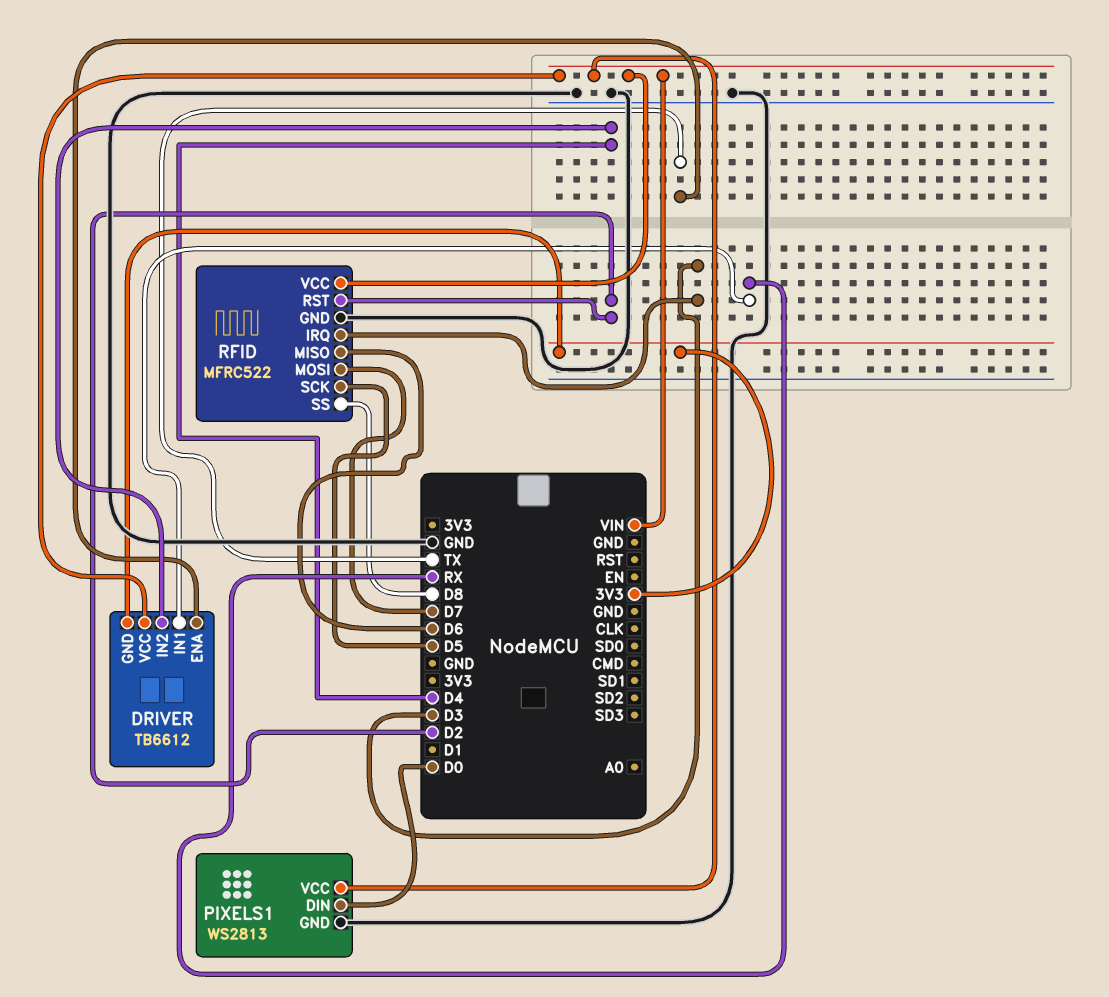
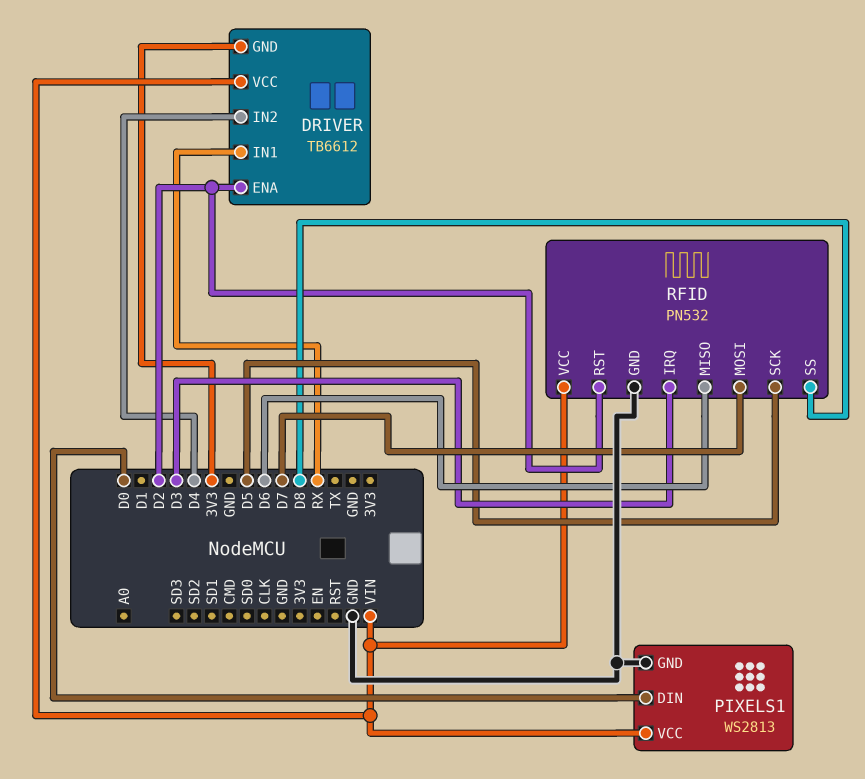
DRIVER pin ENA: TX -> D2
RFID: MFRC522 -> PN532

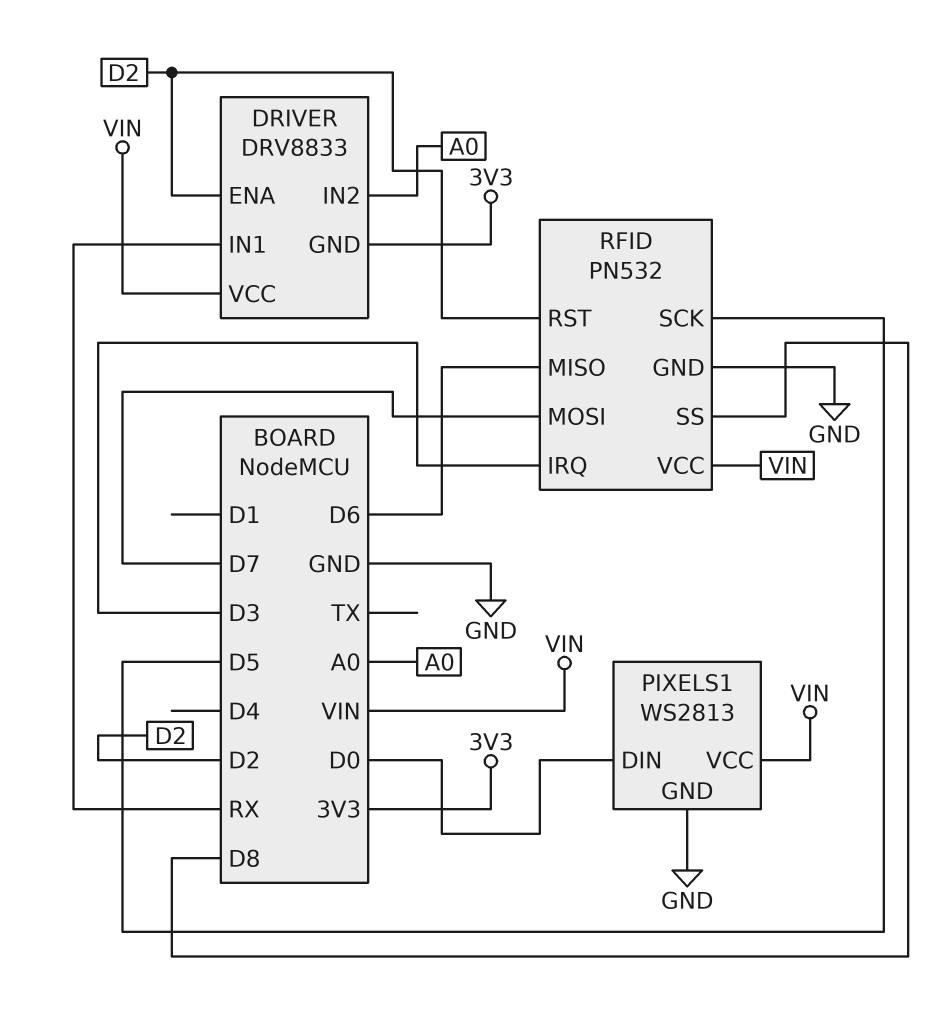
DRIVER: TB6612 -> DRV8833
DRIVER pin IN2: D4 -> A0

